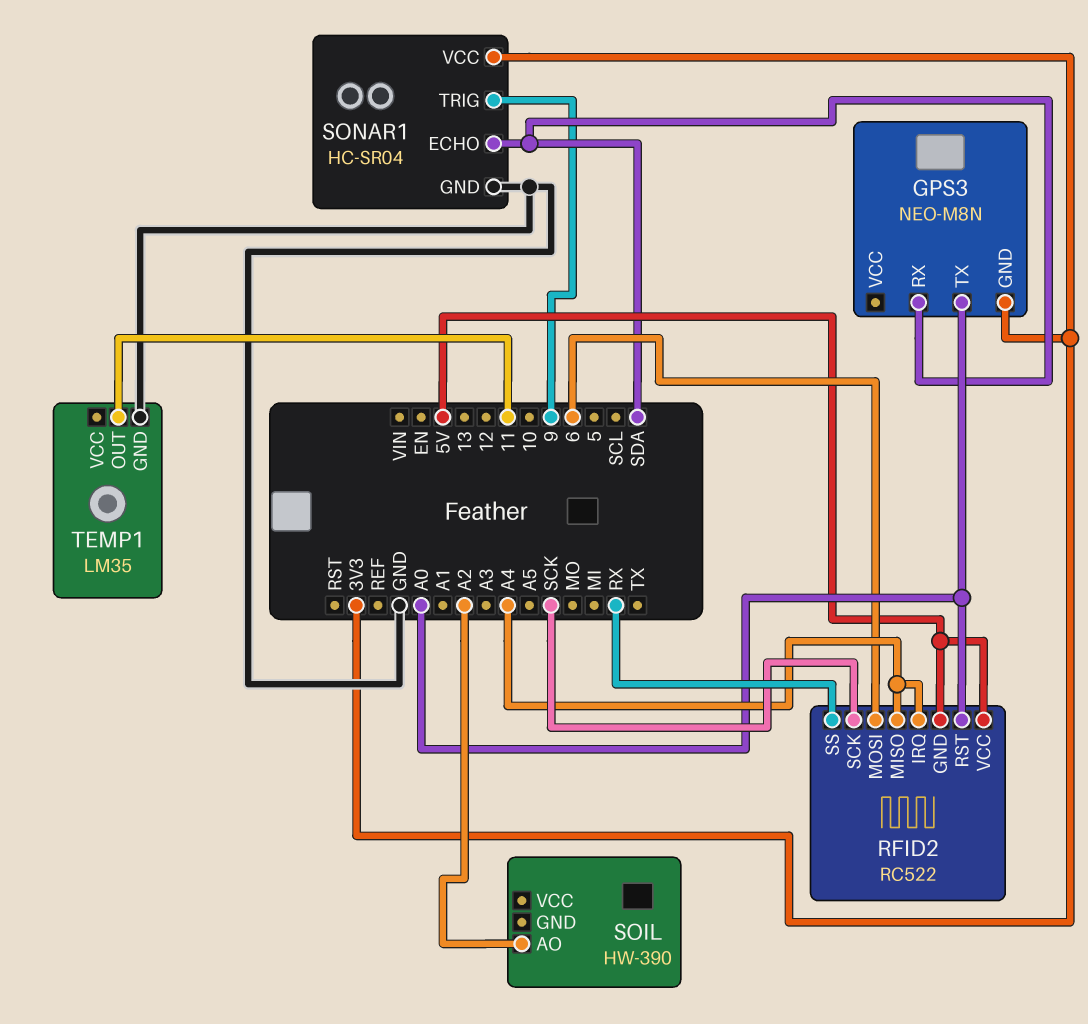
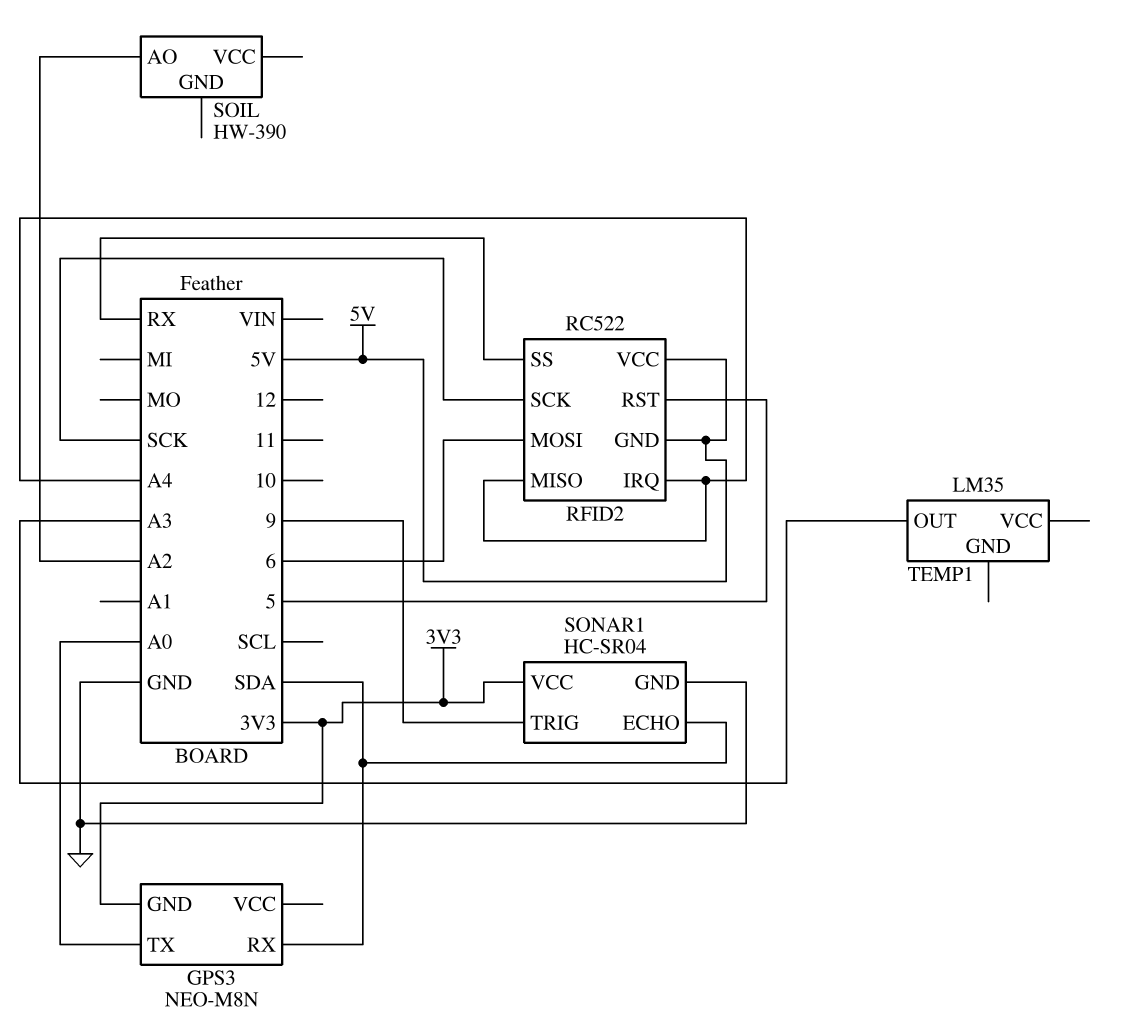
RFID2 pin RST: A0 -> 5
TEMP1 pin GND: GND -> none
TEMP1 pin OUT: 11 -> A3

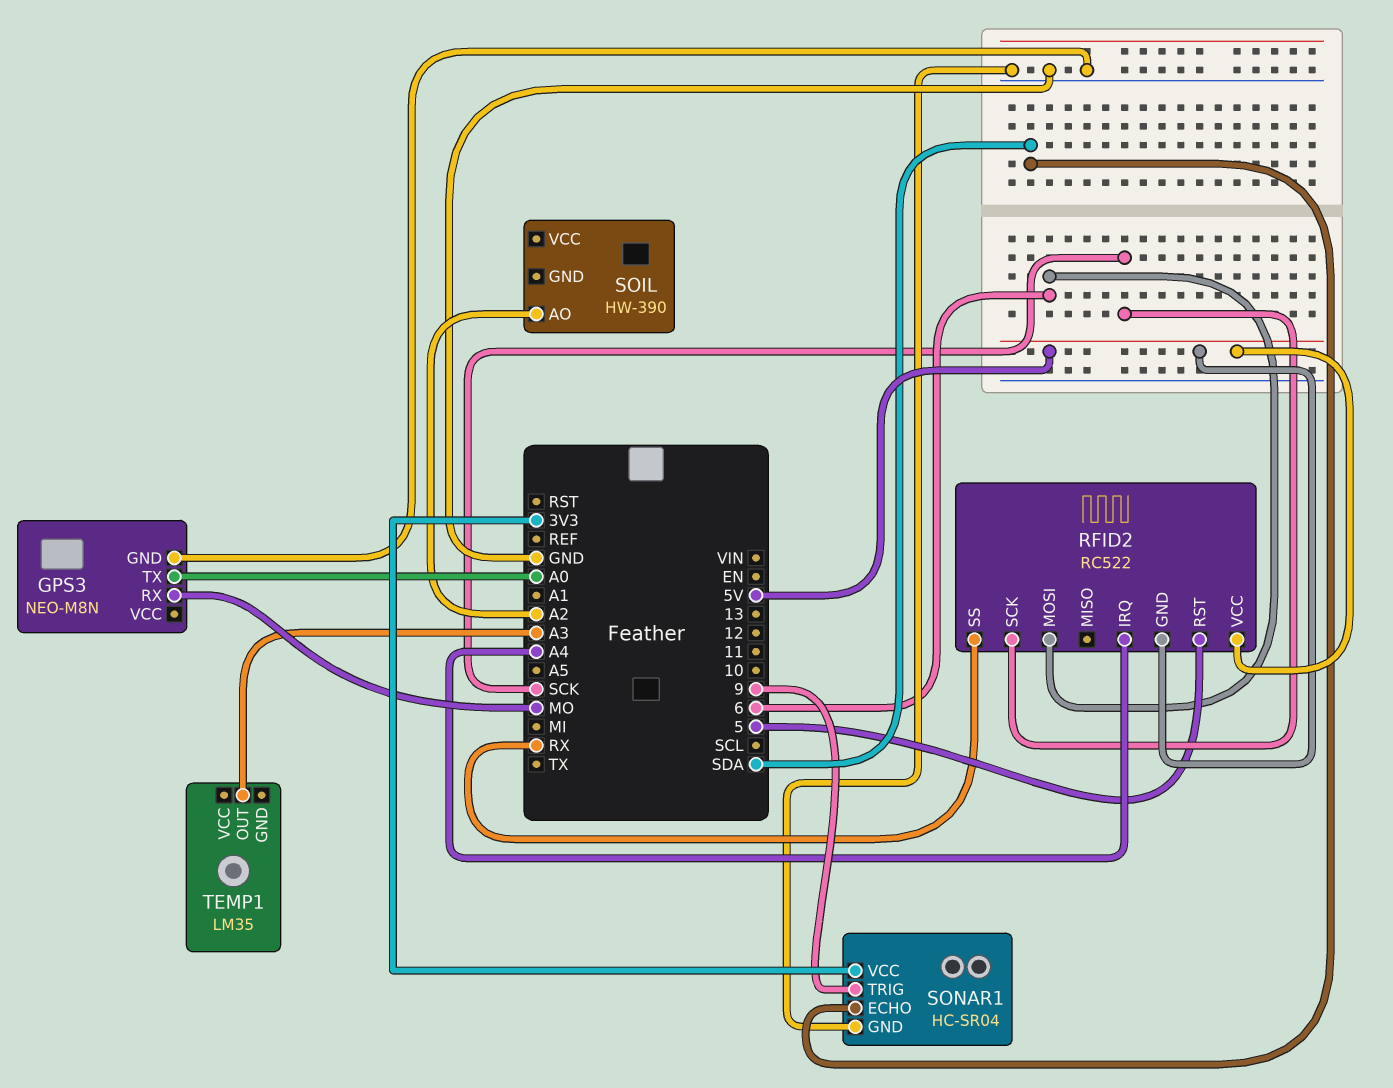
GPS3 pin GND: 3V3 -> GND
GPS3 pin RX: SDA -> MO
RFID2 pin MISO: A4 -> none

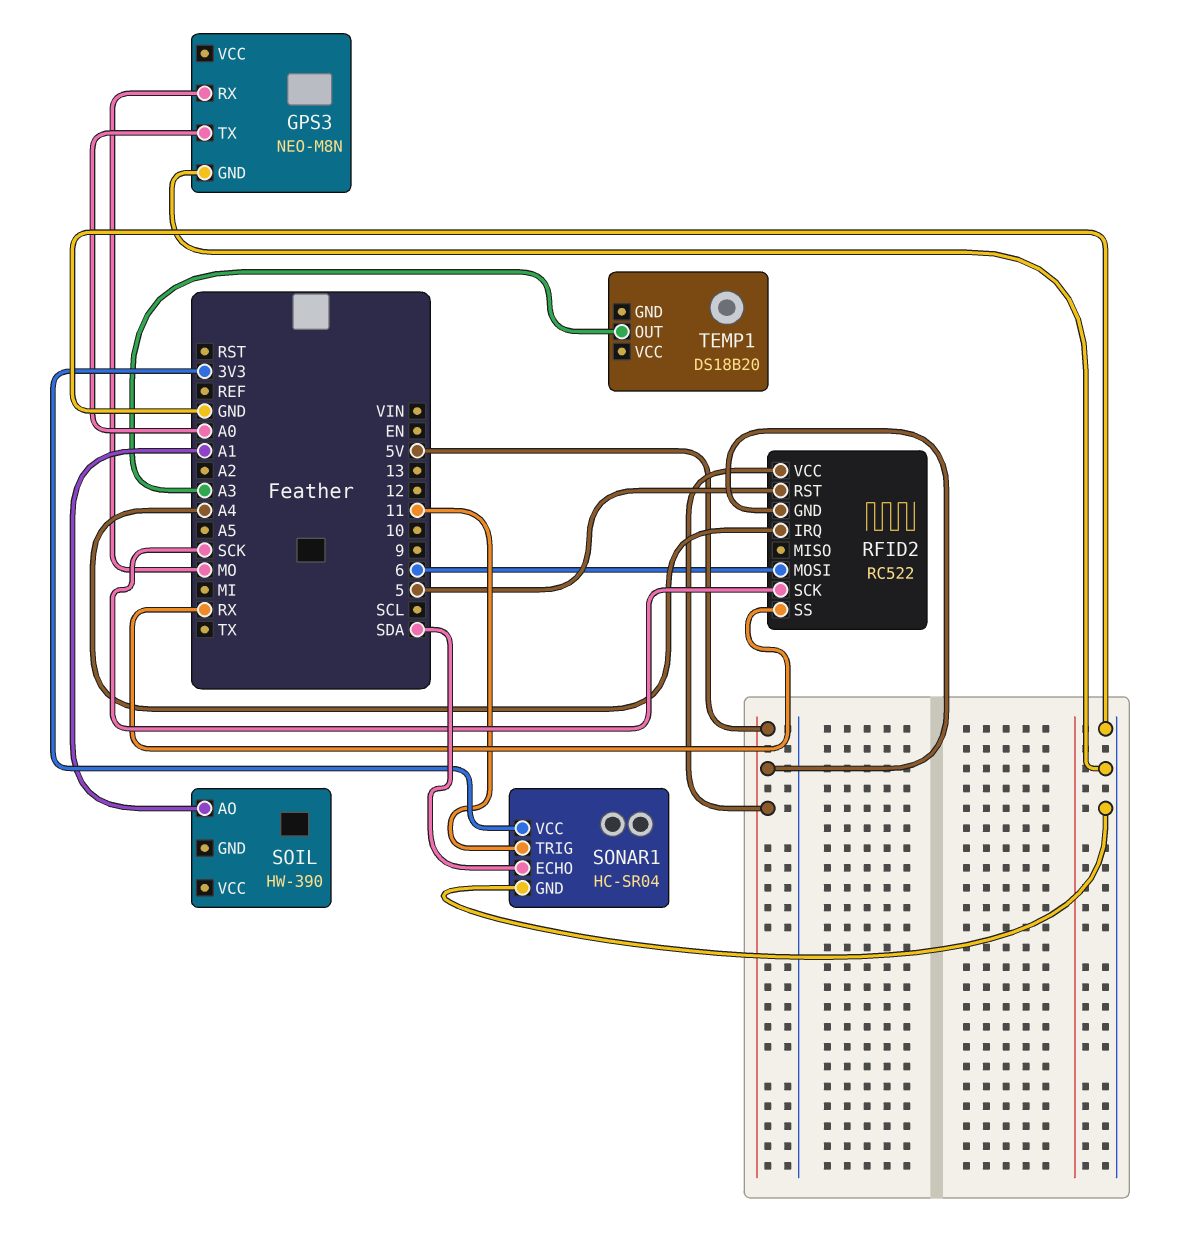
SOIL pin AO: A2 -> A1
SONAR1 pin TRIG: 9 -> 11
TEMP1: LM35 -> DS18B20

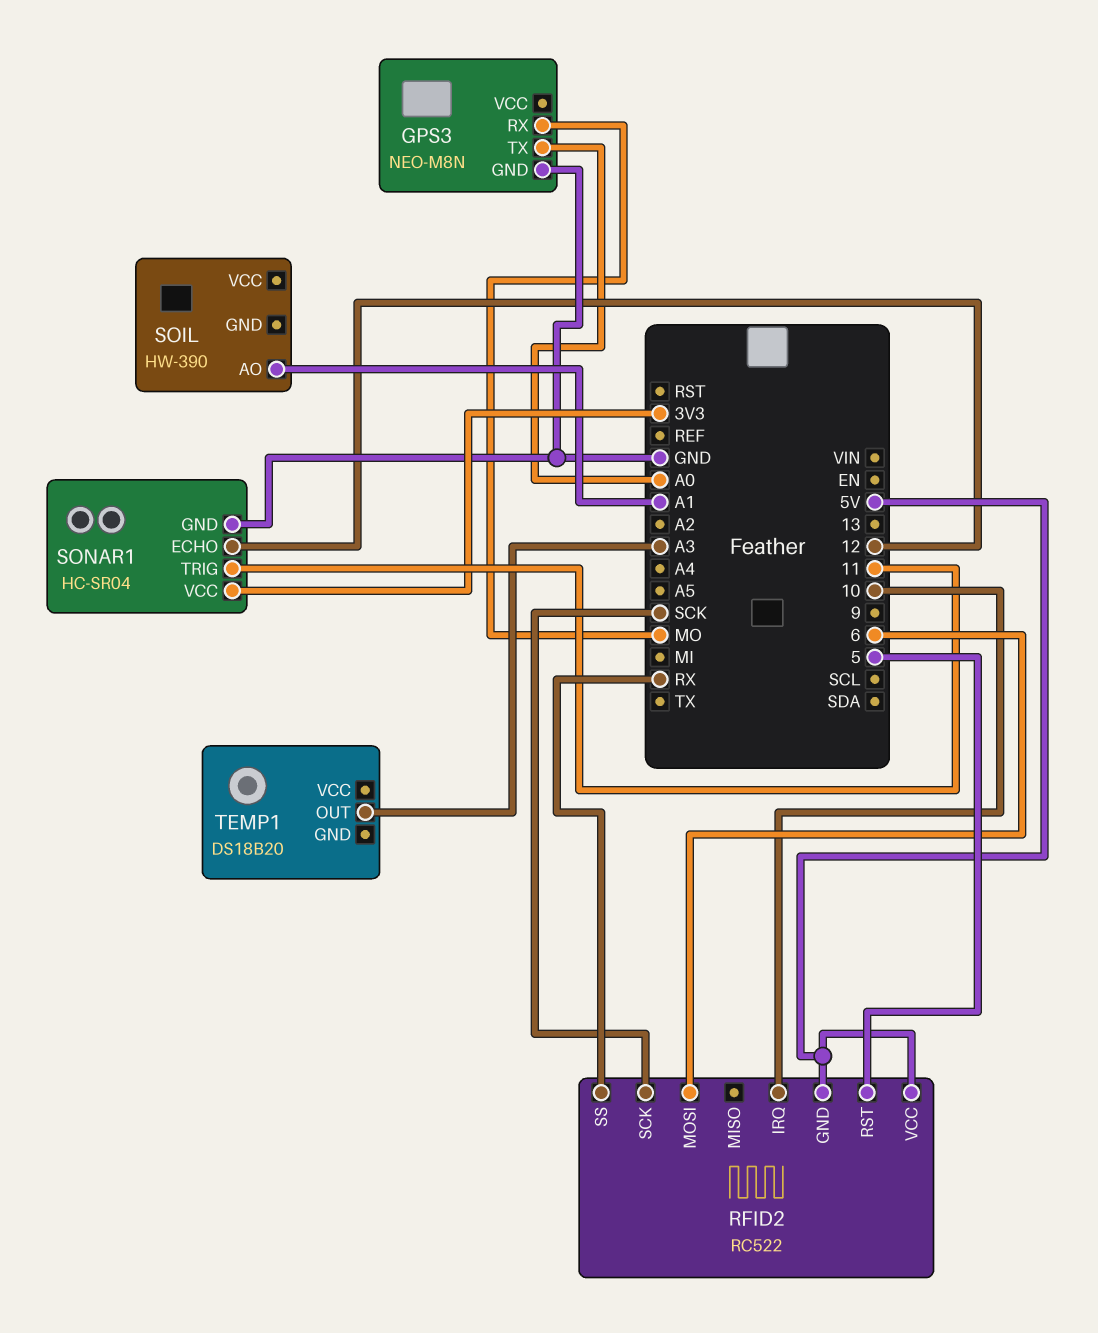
RFID2 pin IRQ: A4 -> 10
SONAR1 pin ECHO: SDA -> 12

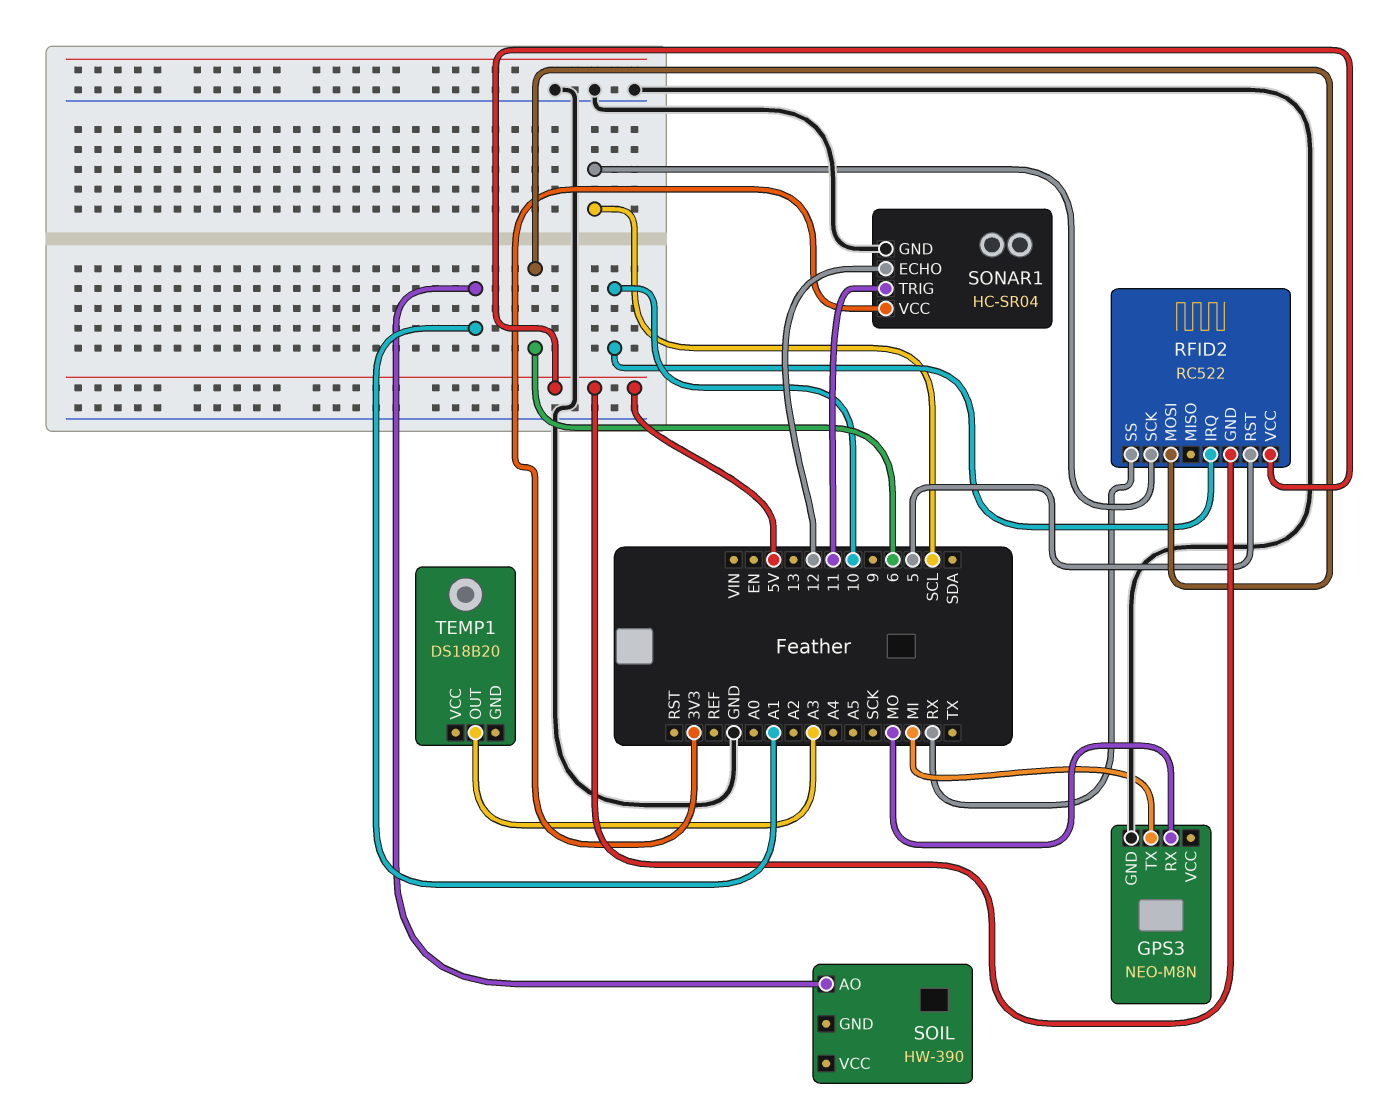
GPS3 pin TX: A0 -> MI
RFID2 pin SCK: SCK -> SCL

